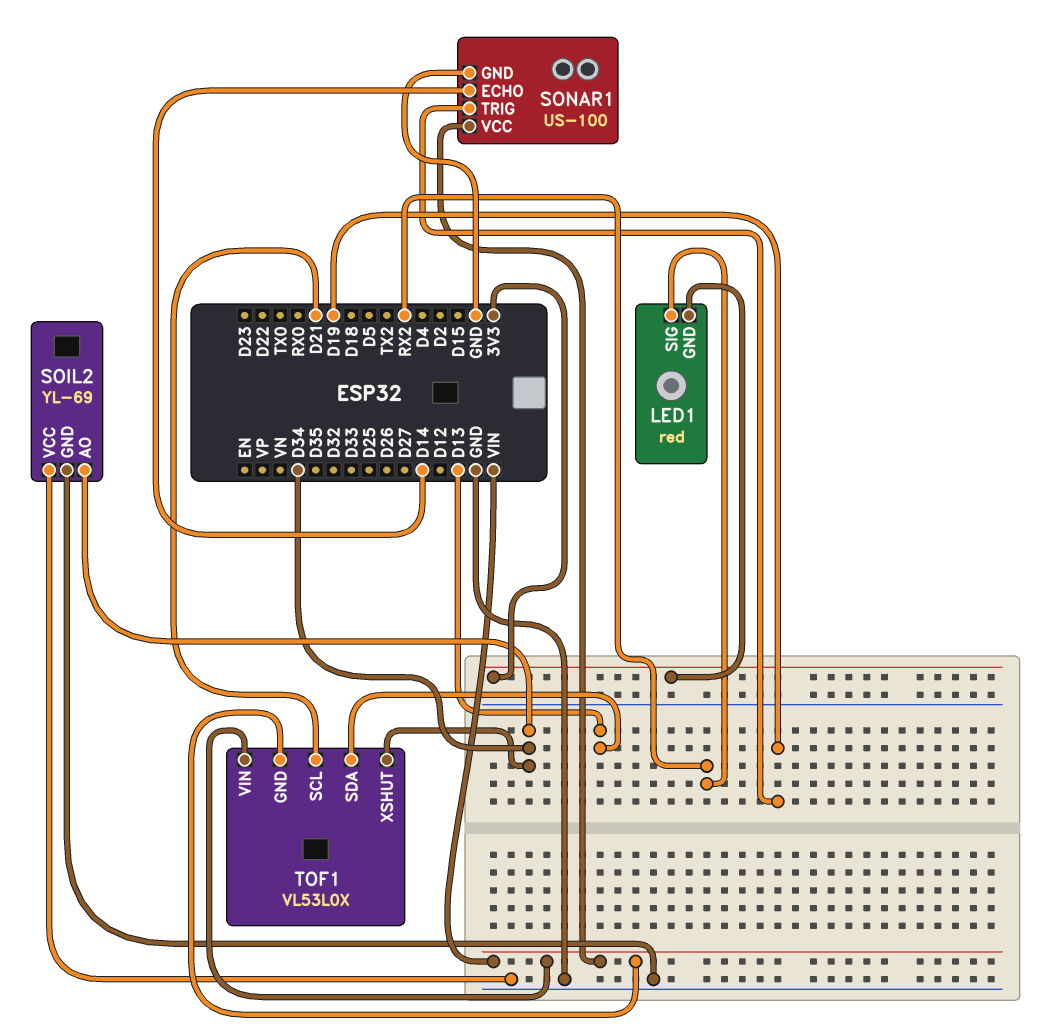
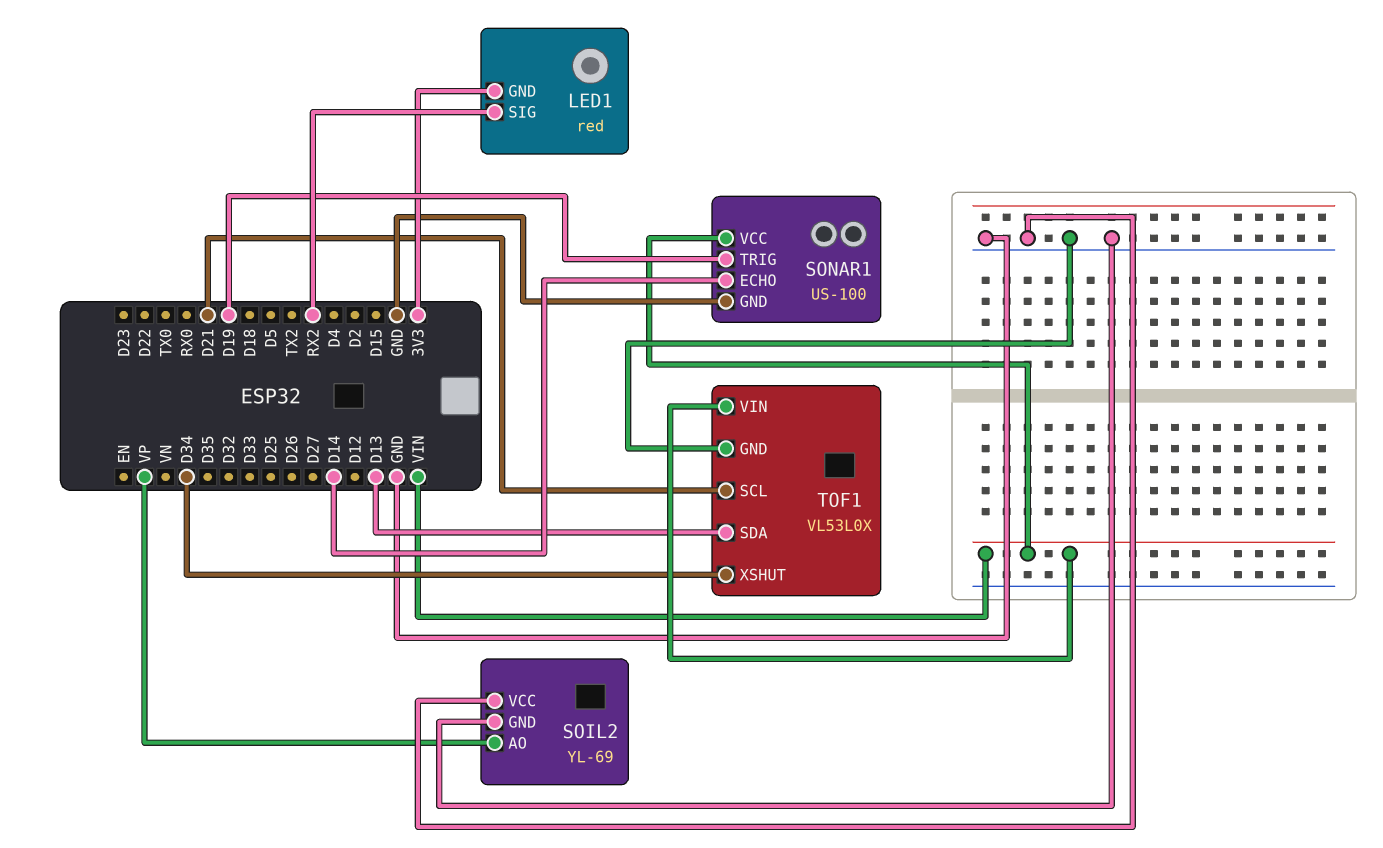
SOIL2 pin AO: D34 -> VP
TOF1 pin GND: VIN -> GND

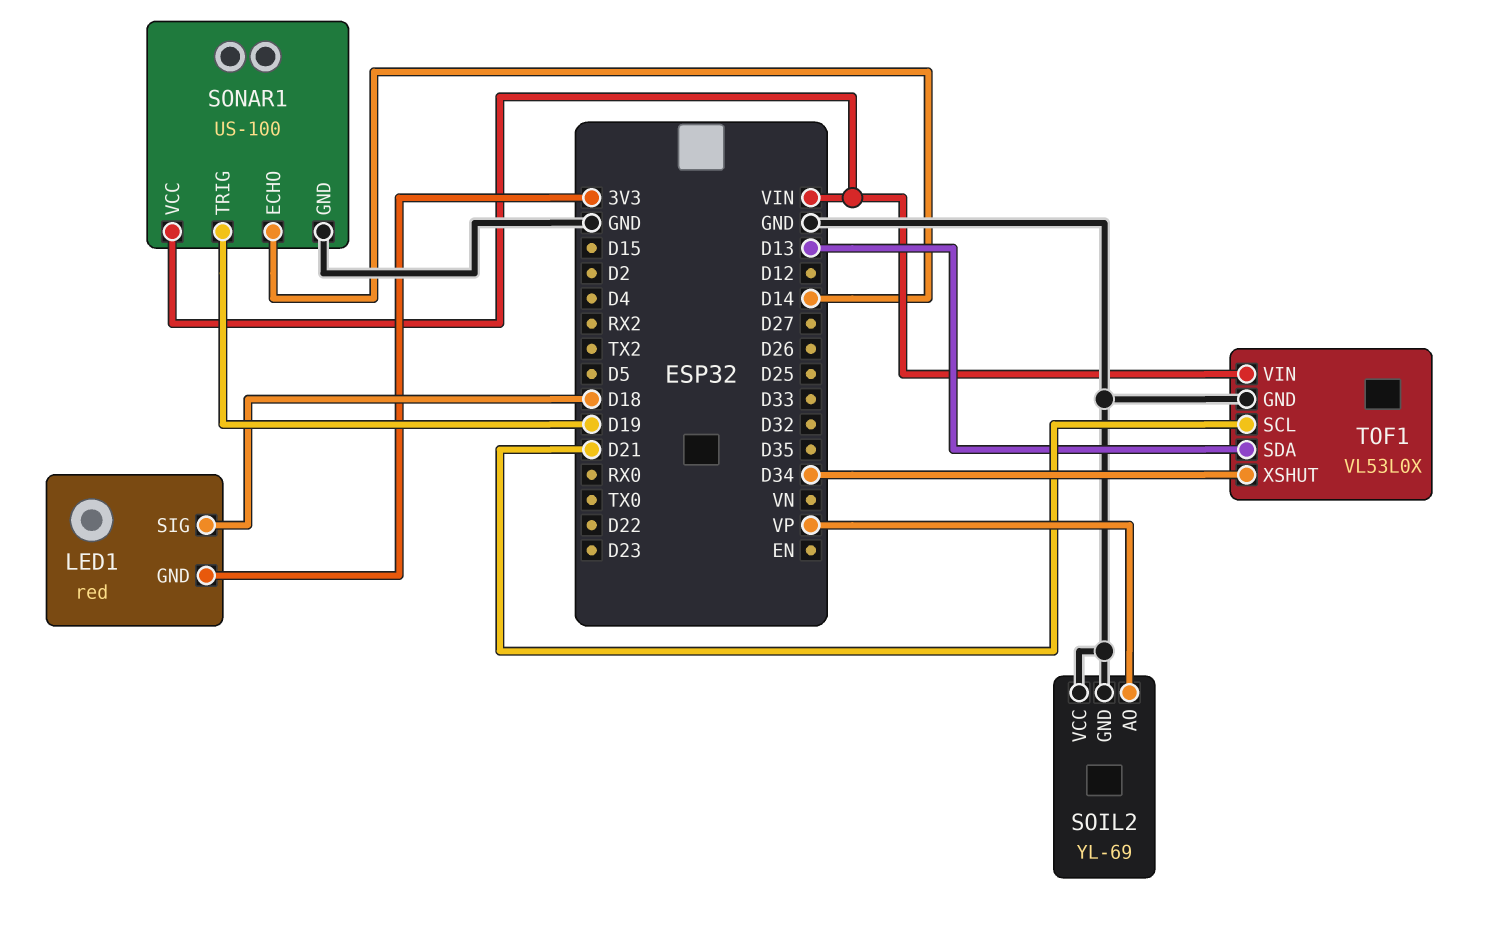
LED1 pin SIG: RX2 -> D18

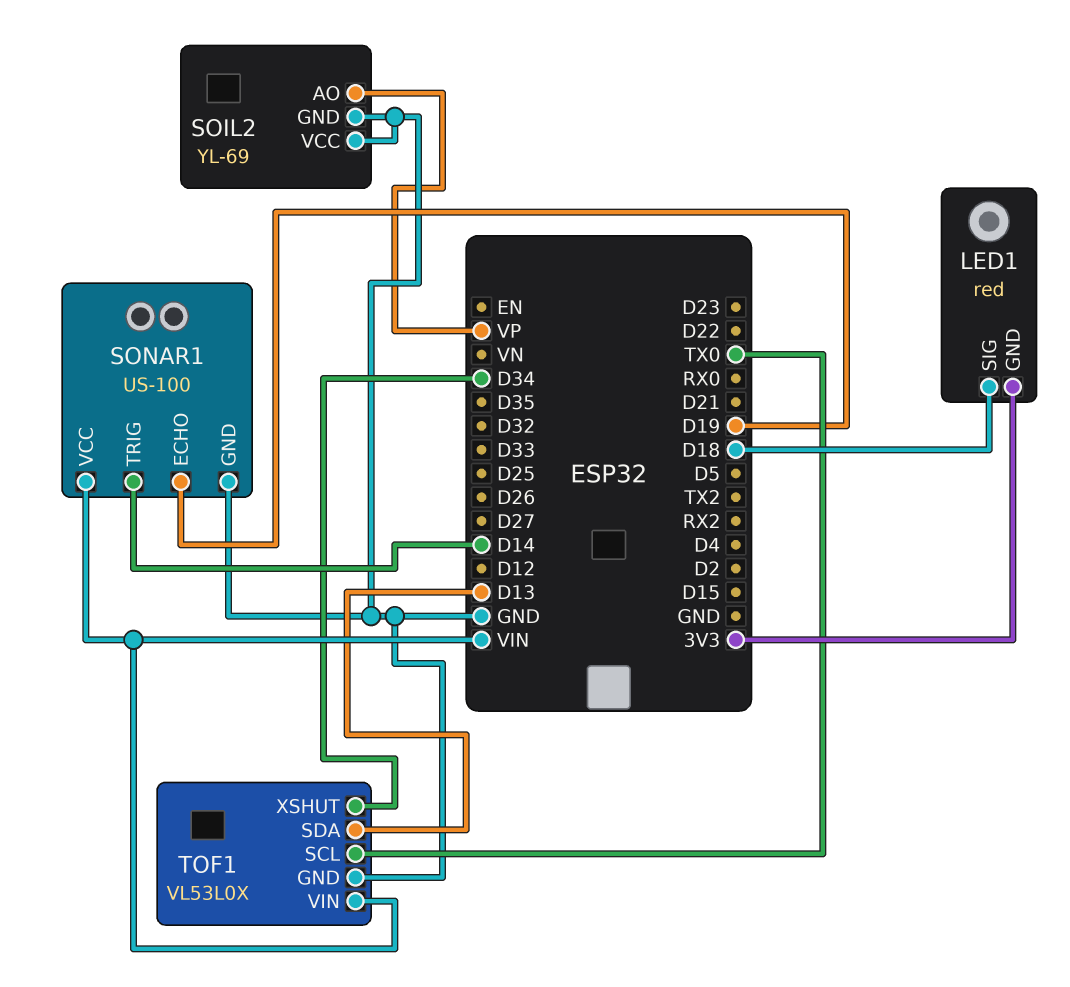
SONAR1 pin ECHO: D14 -> D19
SONAR1 pin TRIG: D19 -> D14
TOF1 pin SCL: D21 -> TX0

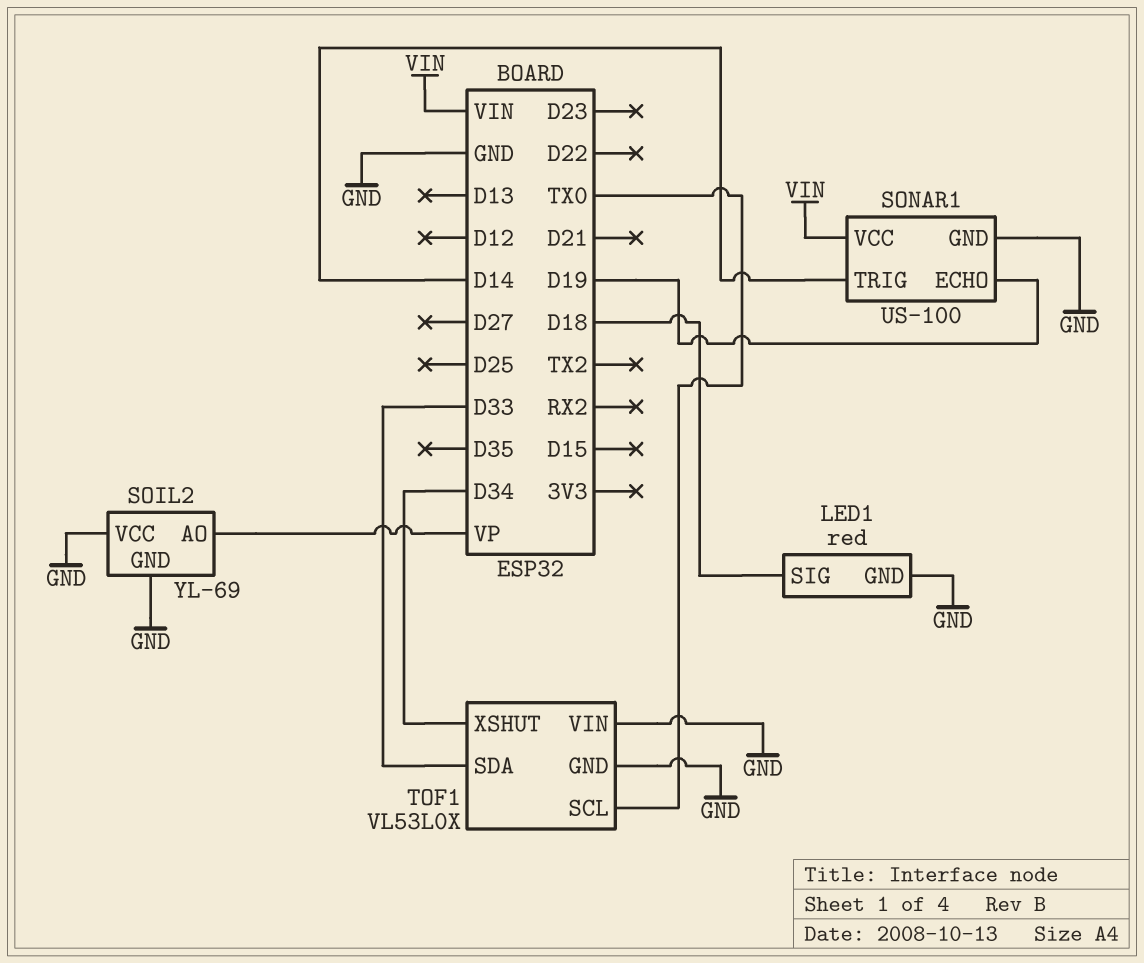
LED1 pin GND: 3V3 -> GND
TOF1 pin SDA: D13 -> D33
TOF1 pin VIN: VIN -> GND

